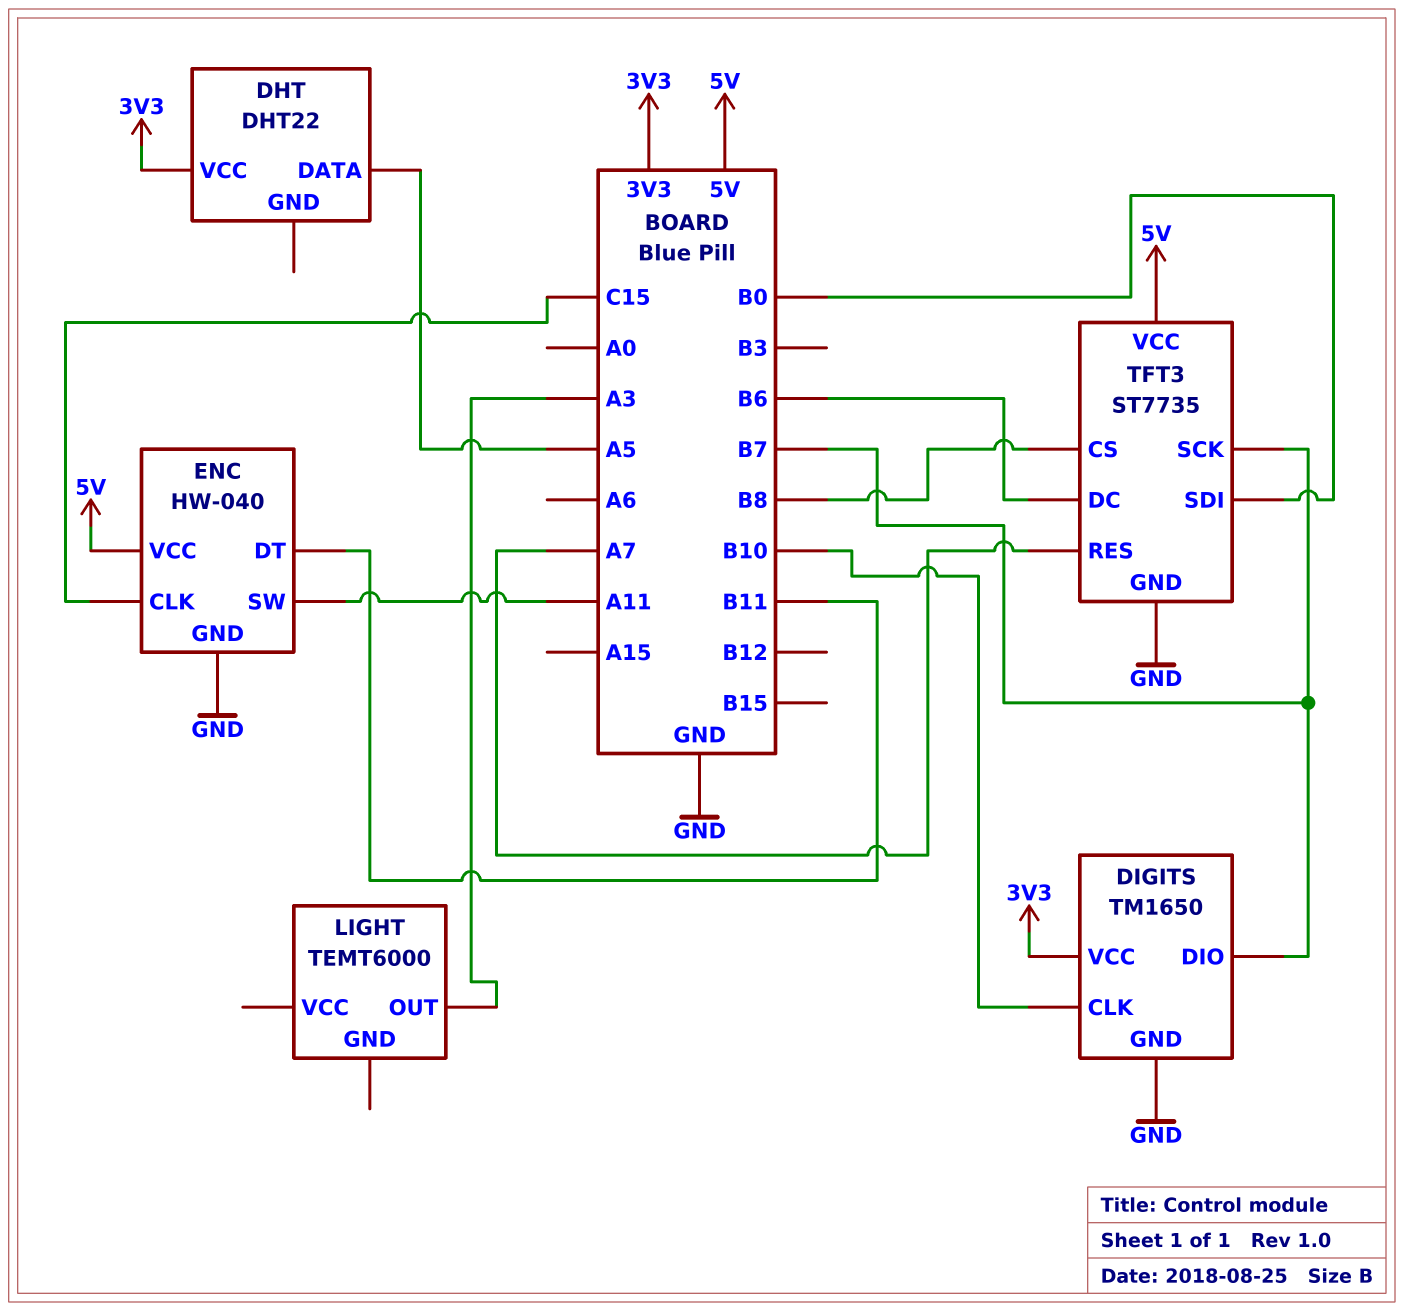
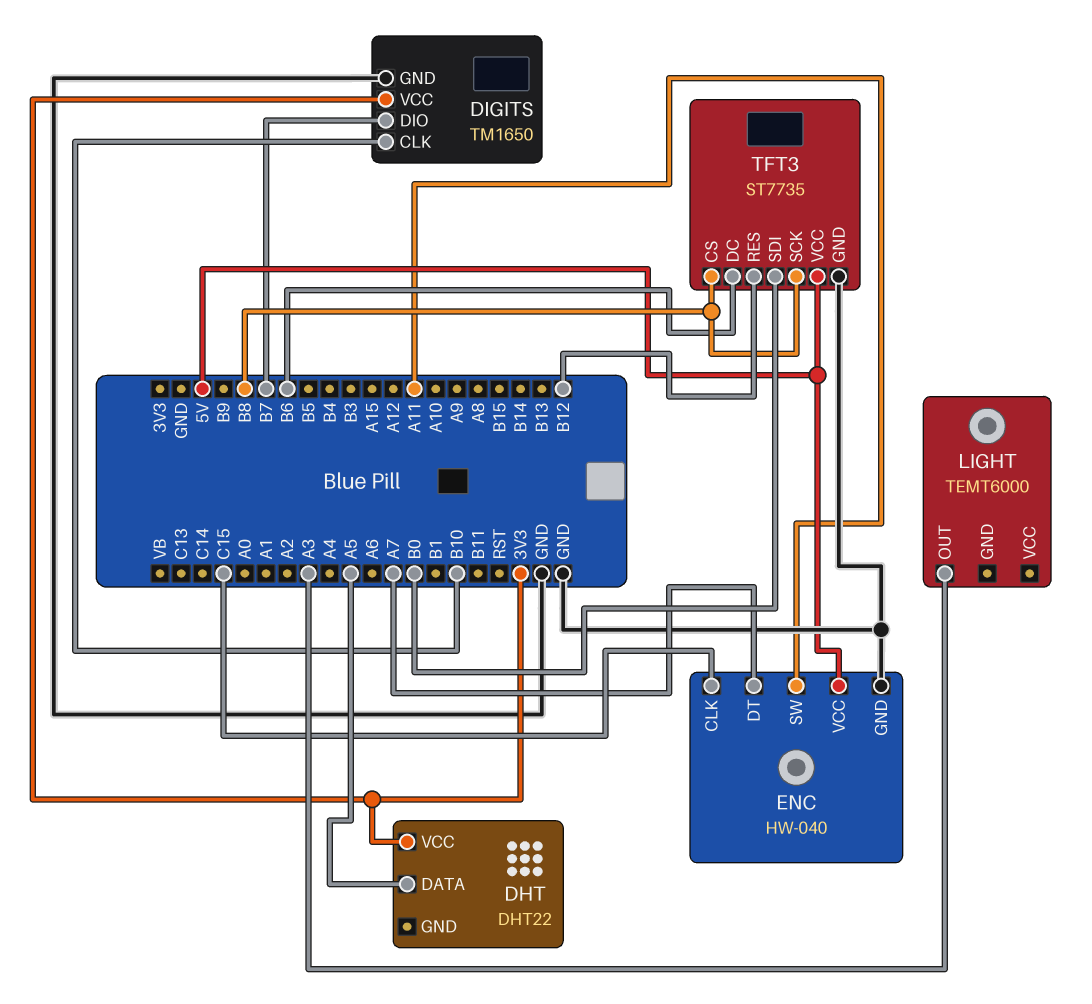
ENC pin DT: B11 -> A7
TFT3 pin RES: A7 -> B12
TFT3 pin SCK: B7 -> B8

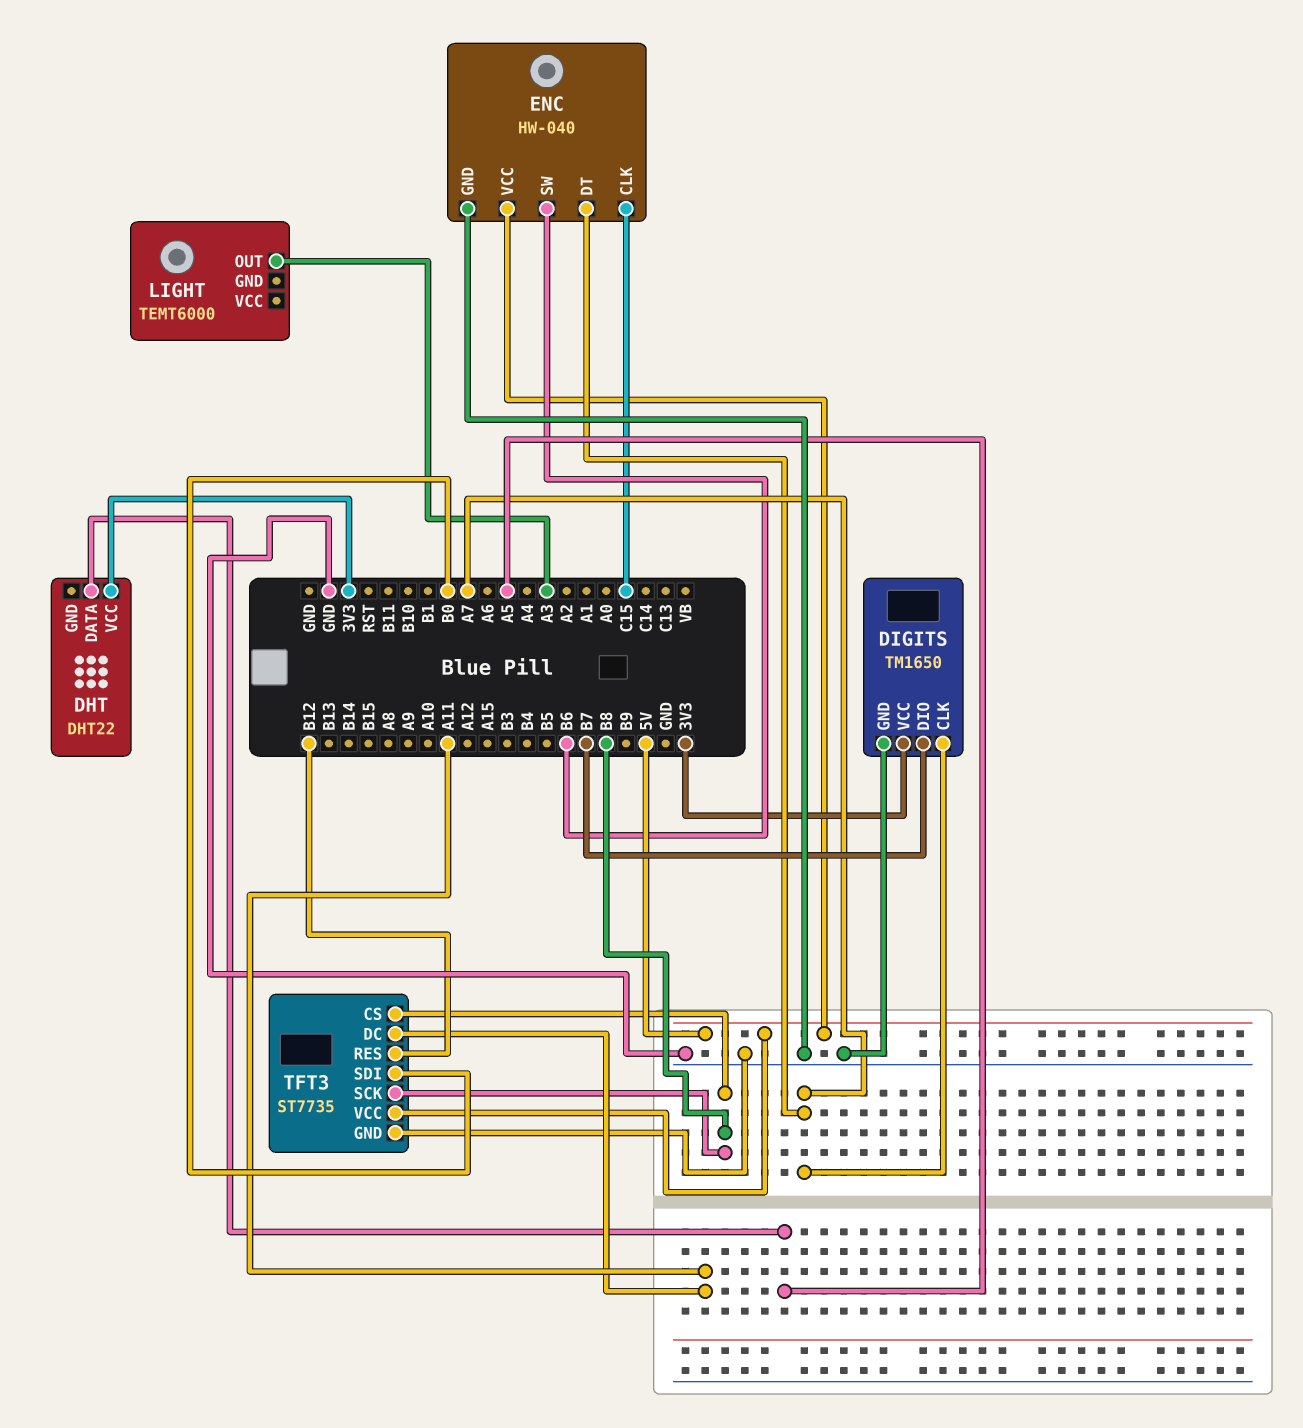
DIGITS pin CLK: B10 -> A7
ENC pin SW: A11 -> B6
TFT3 pin DC: B6 -> A11

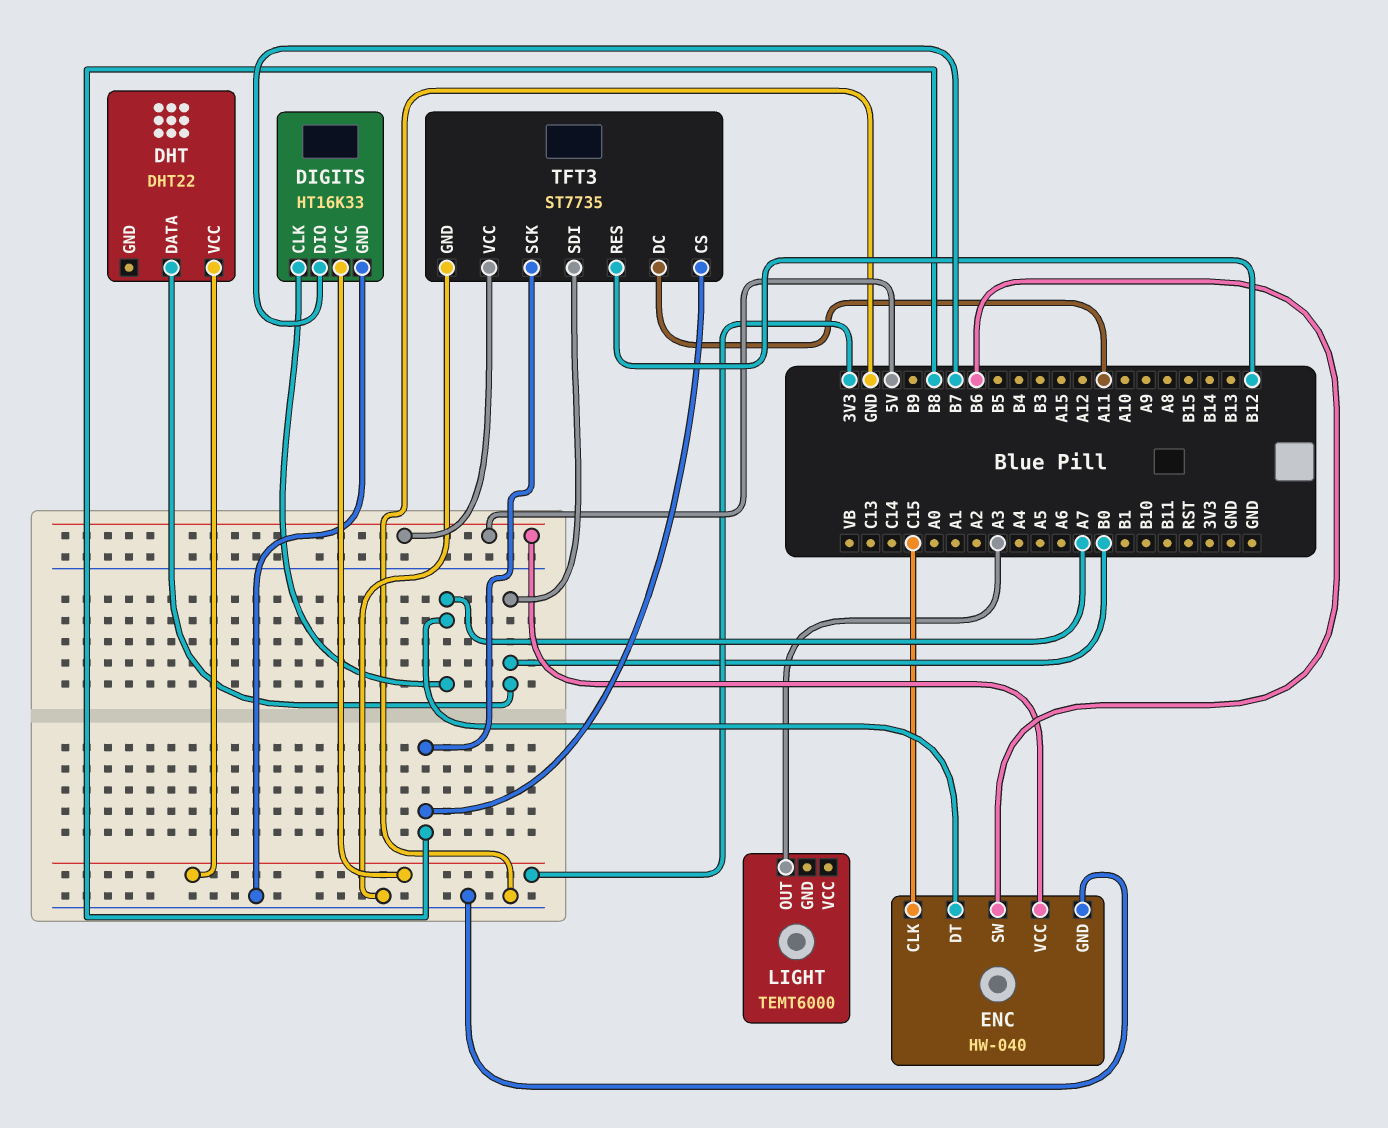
DHT pin DATA: A5 -> B0
DIGITS: TM1650 -> HT16K33

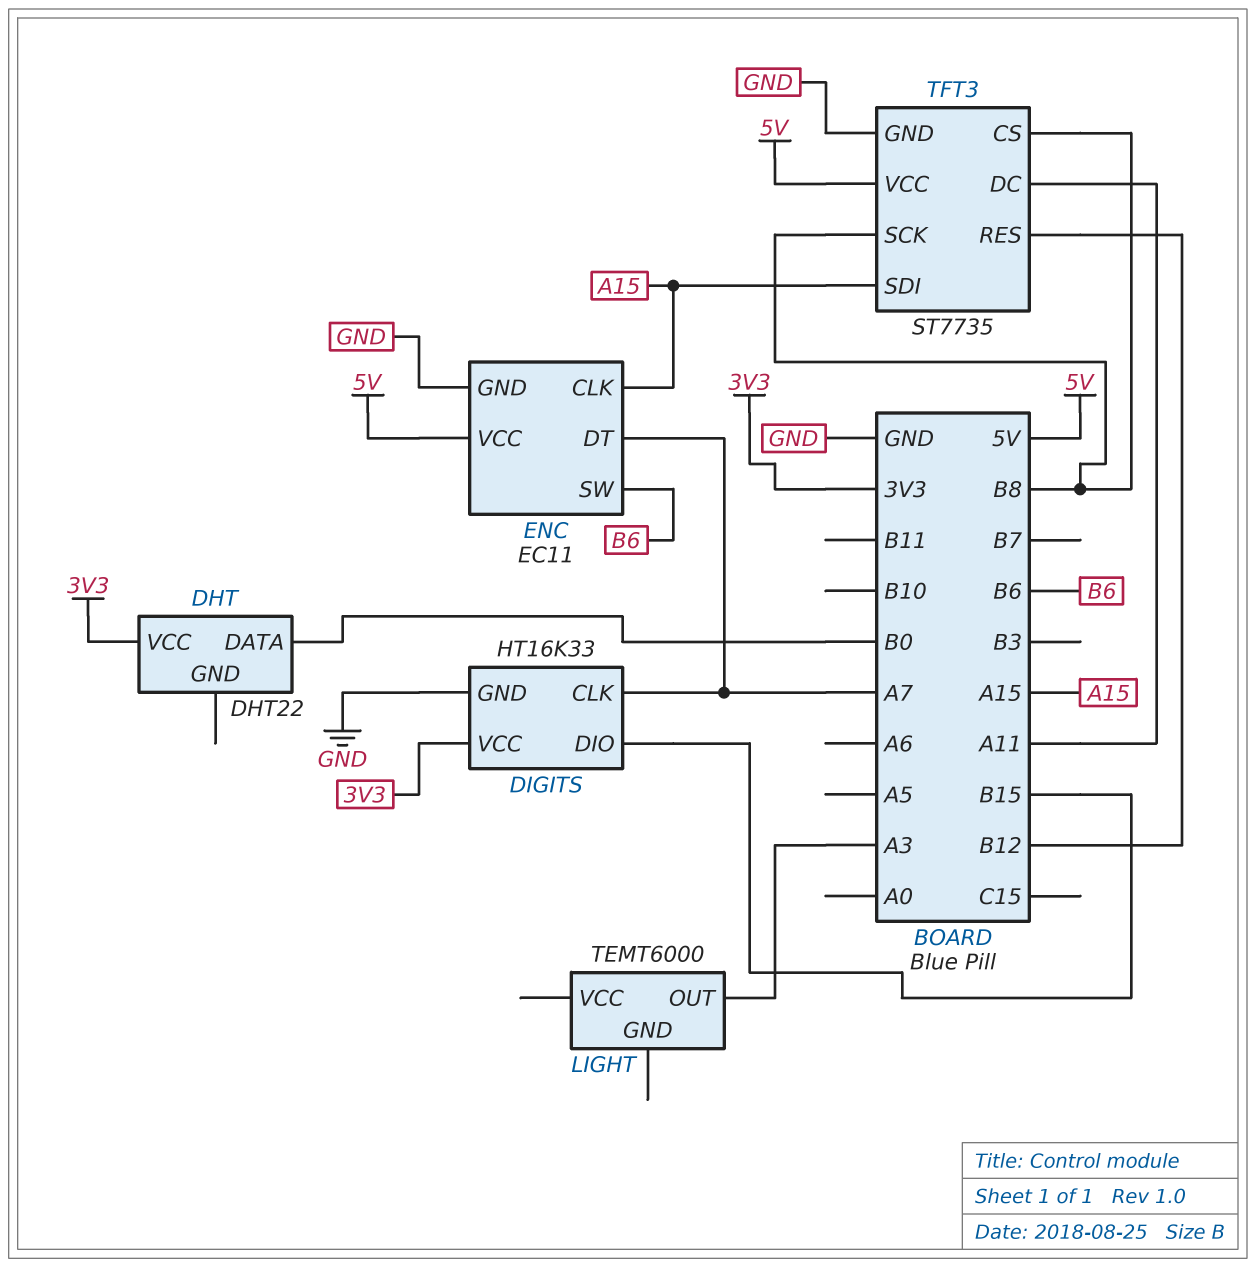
DIGITS pin DIO: B7 -> B15
ENC: HW-040 -> EC11
ENC pin CLK: C15 -> A15
TFT3 pin SDI: B0 -> A15

